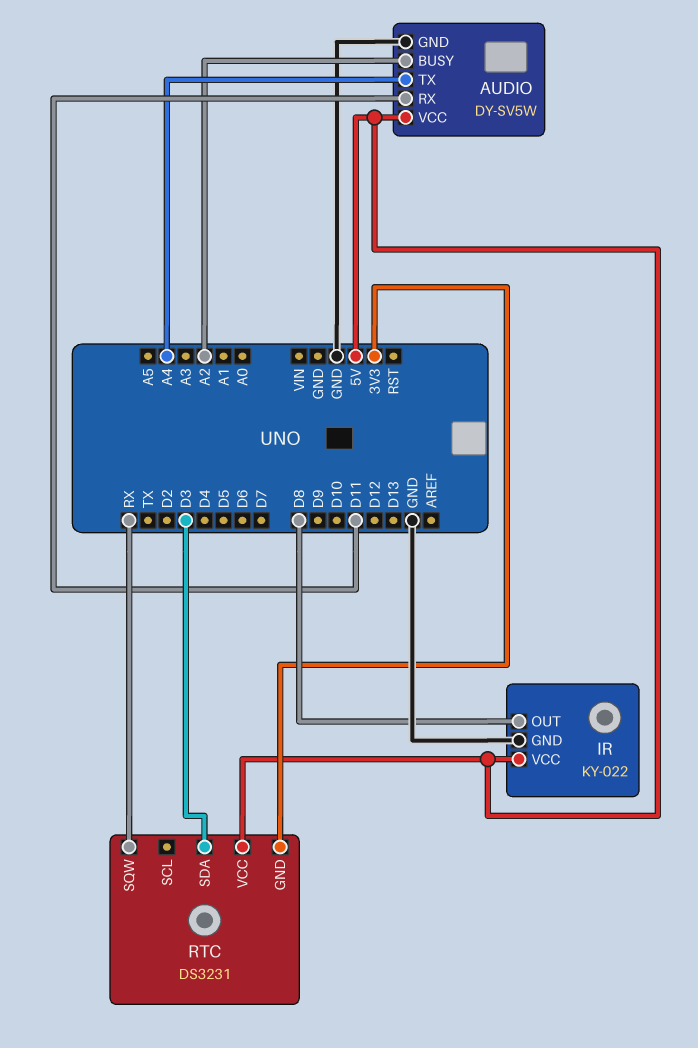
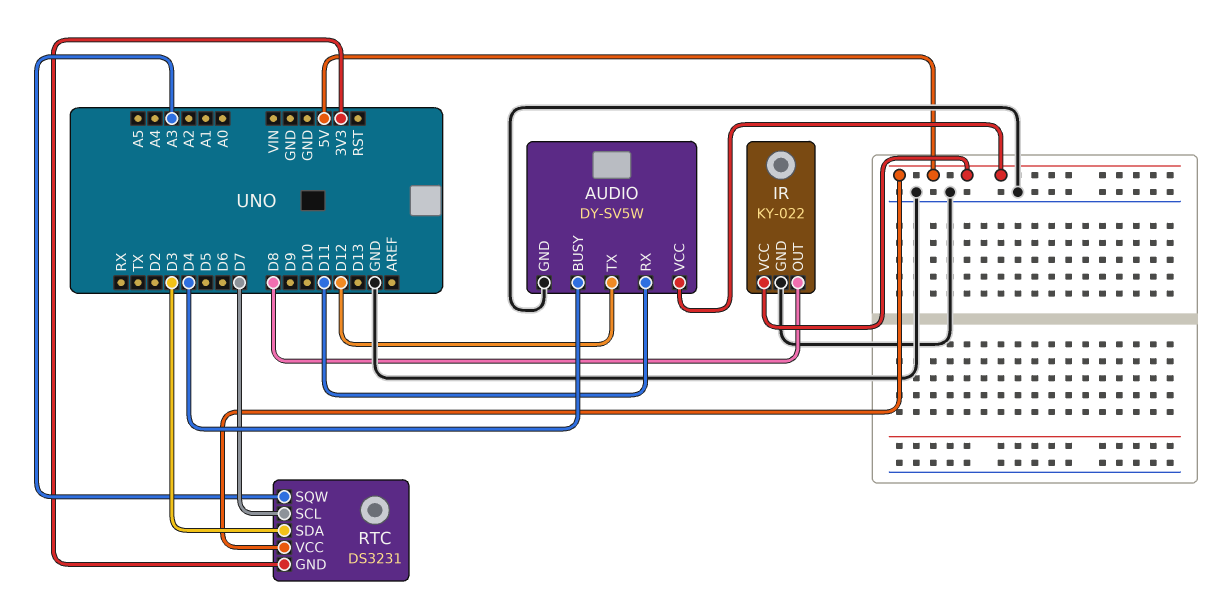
AUDIO pin BUSY: A2 -> D4
AUDIO pin TX: A4 -> D12
RTC pin SCL: none -> D7
RTC pin SQW: RX -> A3

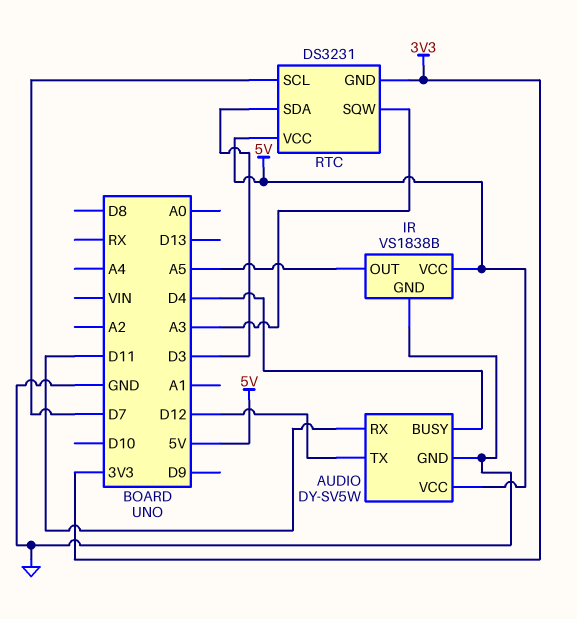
IR: KY-022 -> VS1838B
IR pin OUT: D8 -> A5

